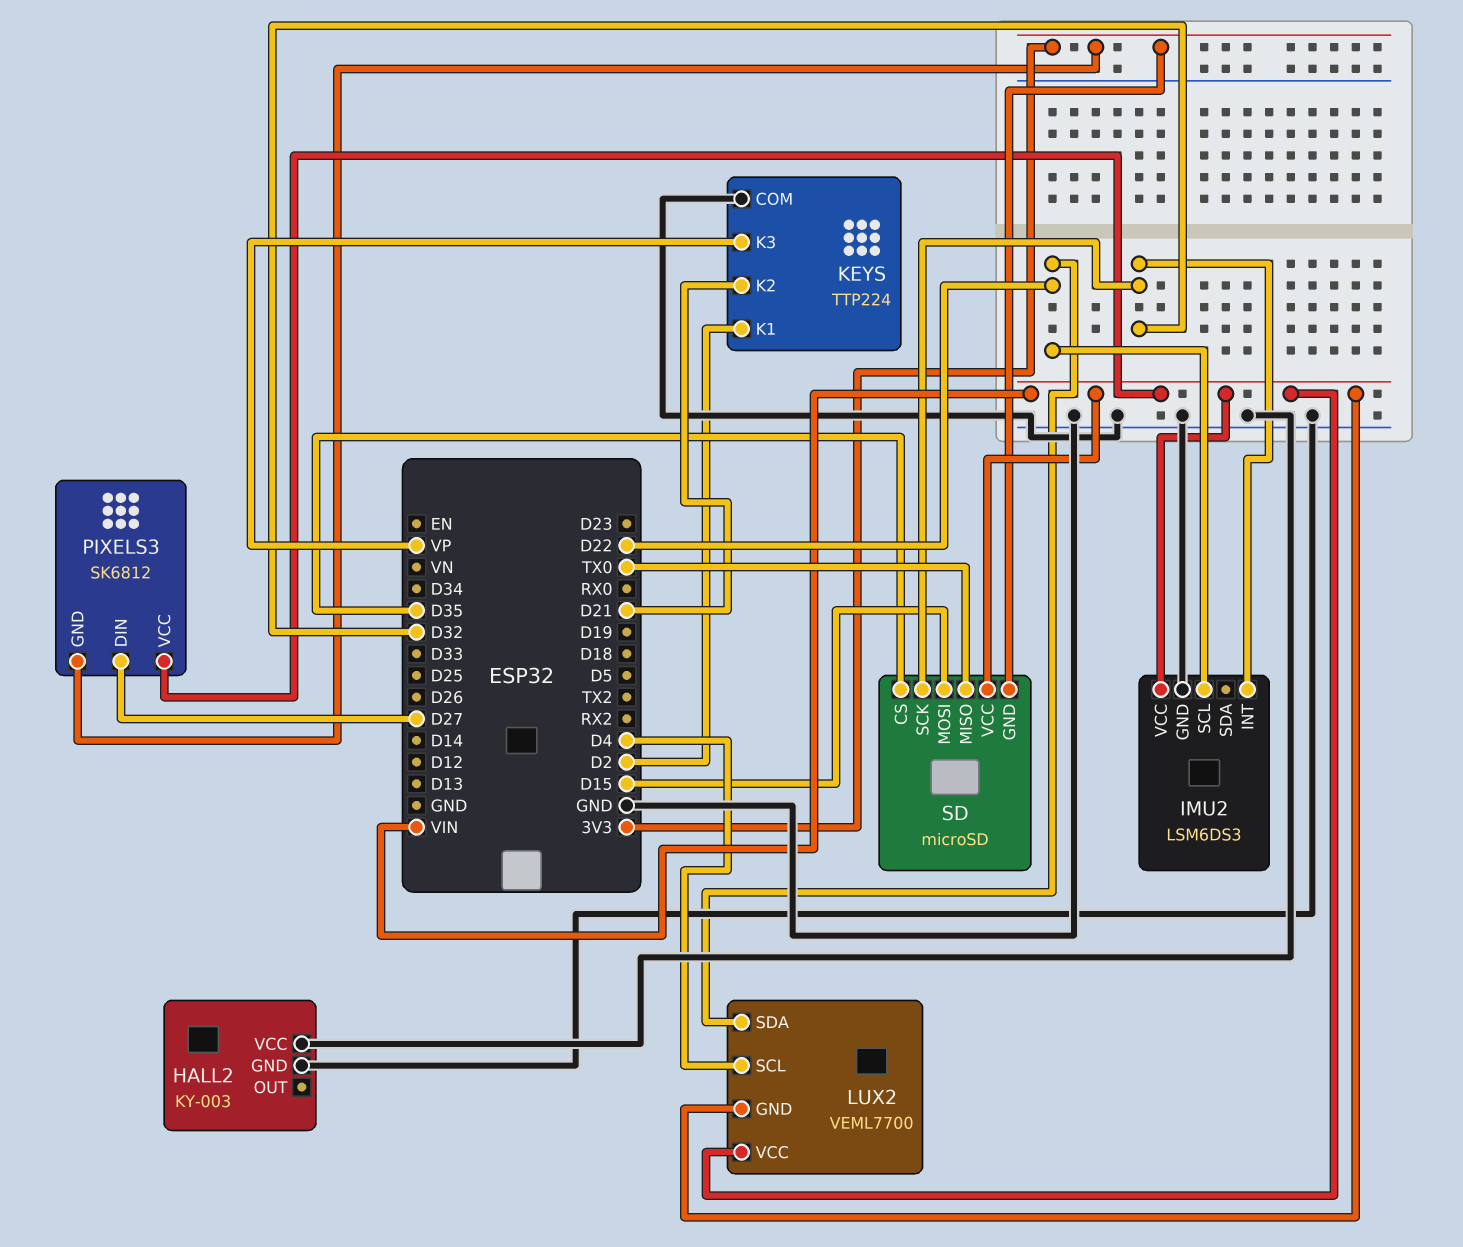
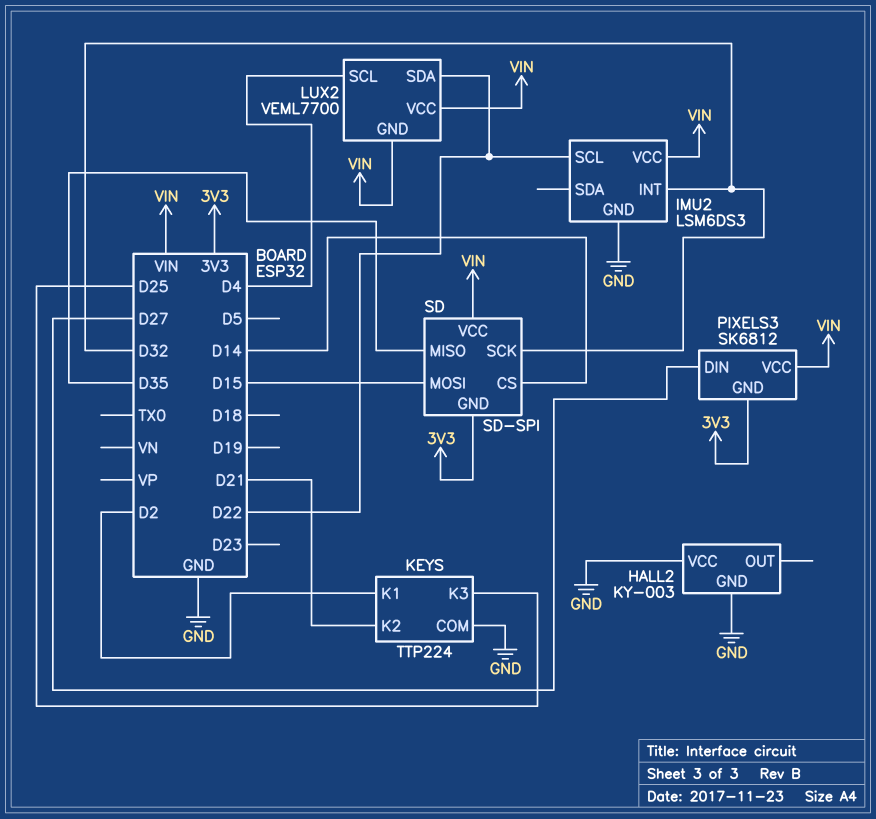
KEYS pin K3: VP -> D25
SD: microSD -> SD-SPI
SD pin CS: D35 -> D14
SD pin MISO: TX0 -> D35

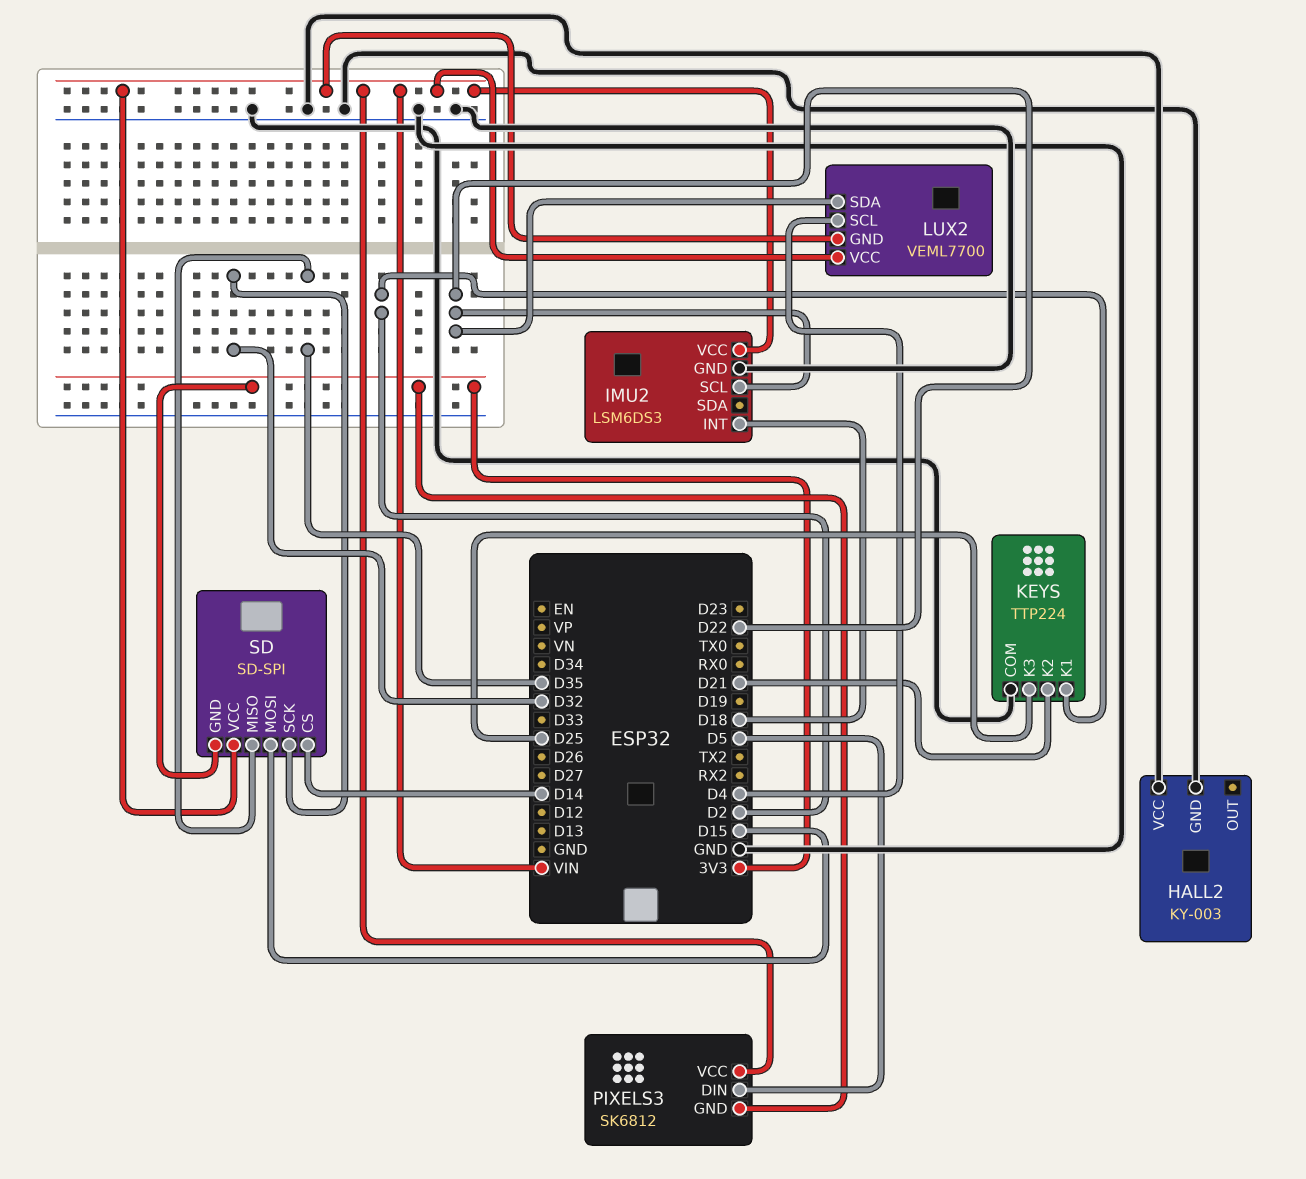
IMU2 pin INT: D32 -> D18
PIXELS3 pin DIN: D27 -> D5

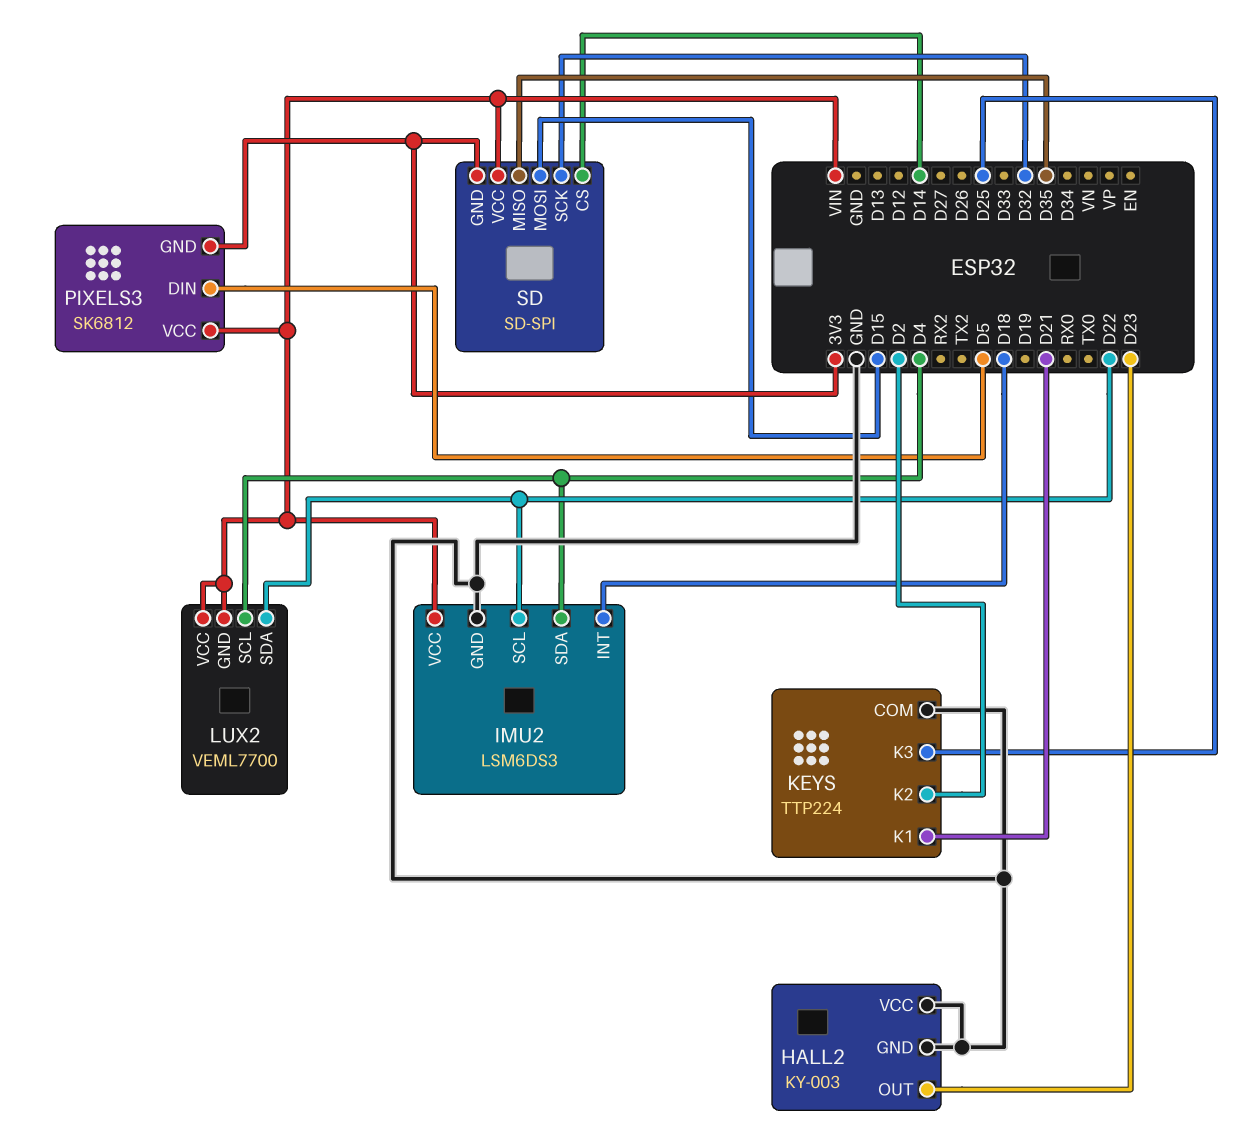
HALL2 pin OUT: none -> D23
IMU2 pin SDA: none -> D4
KEYS pin K1: D2 -> D21
KEYS pin K2: D21 -> D2

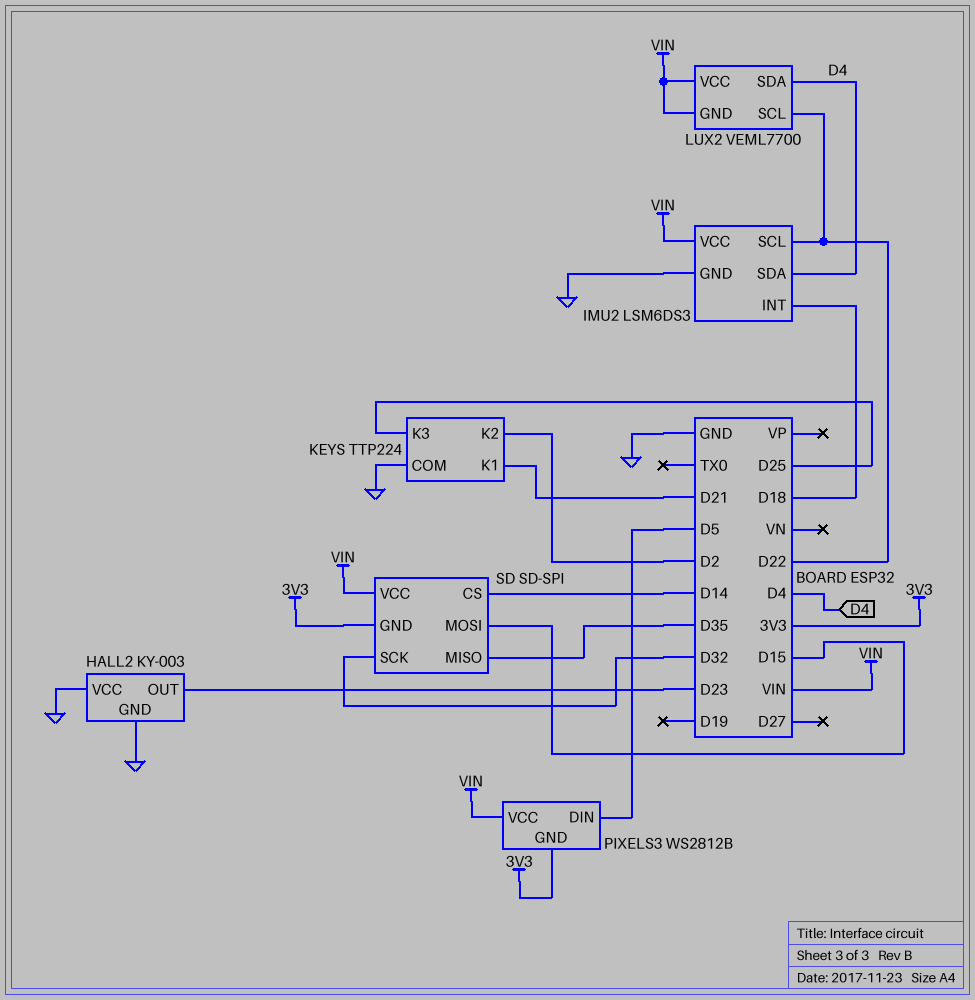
LUX2 pin SCL: D4 -> D22
LUX2 pin SDA: D22 -> D4
PIXELS3: SK6812 -> WS2812B

